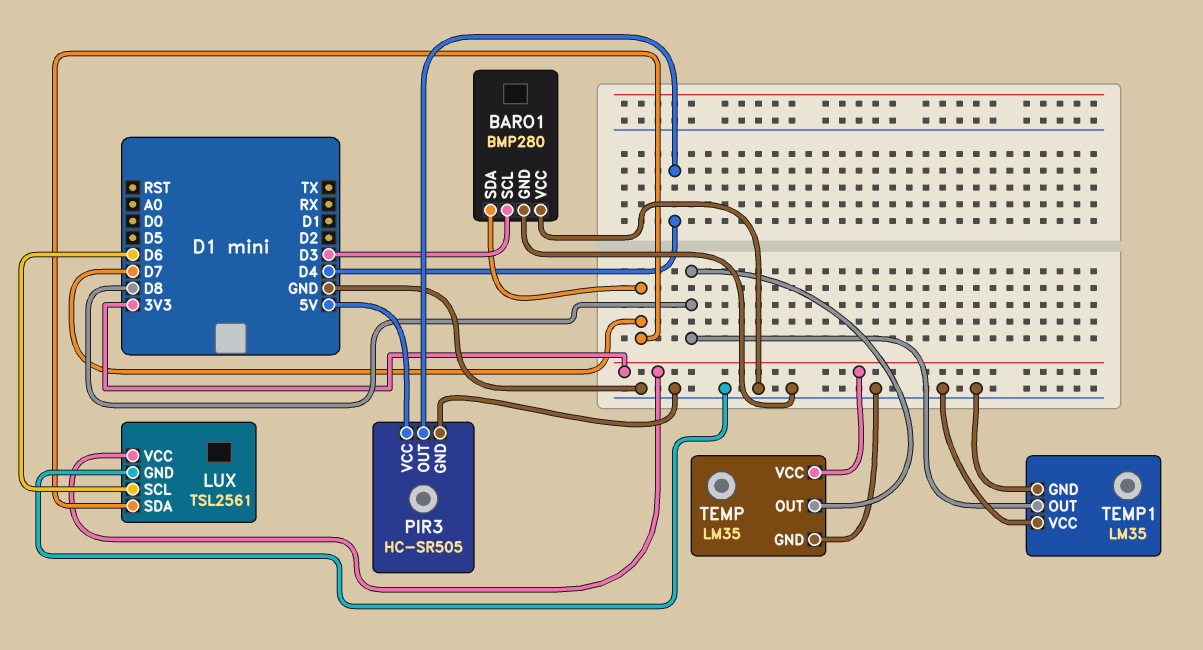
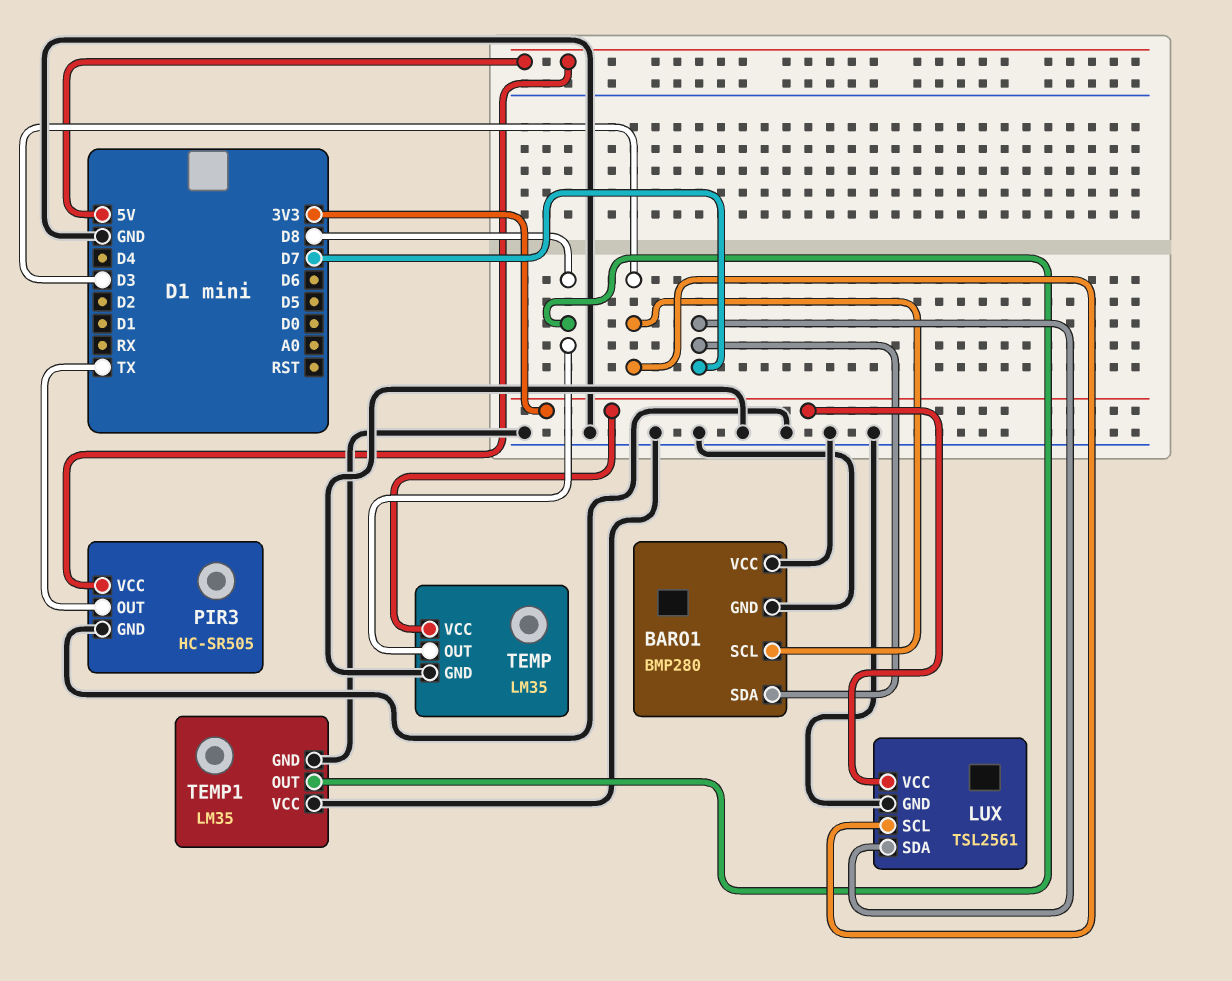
LUX pin SCL: D6 -> D3
PIR3 pin OUT: D4 -> TX

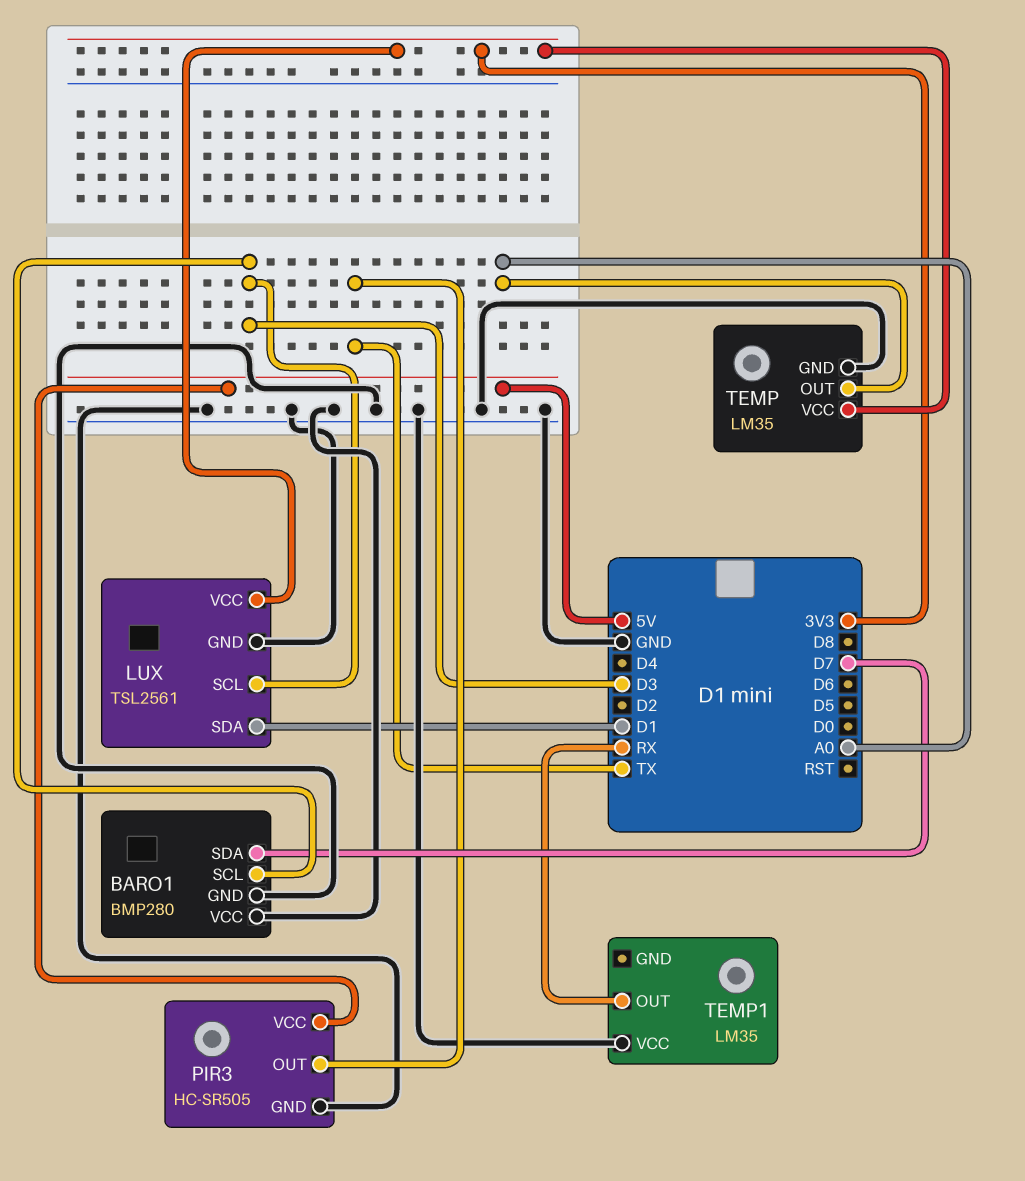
LUX pin SDA: D7 -> D1
TEMP pin OUT: D8 -> A0
TEMP1 pin GND: GND -> none
TEMP1 pin OUT: D8 -> RX

